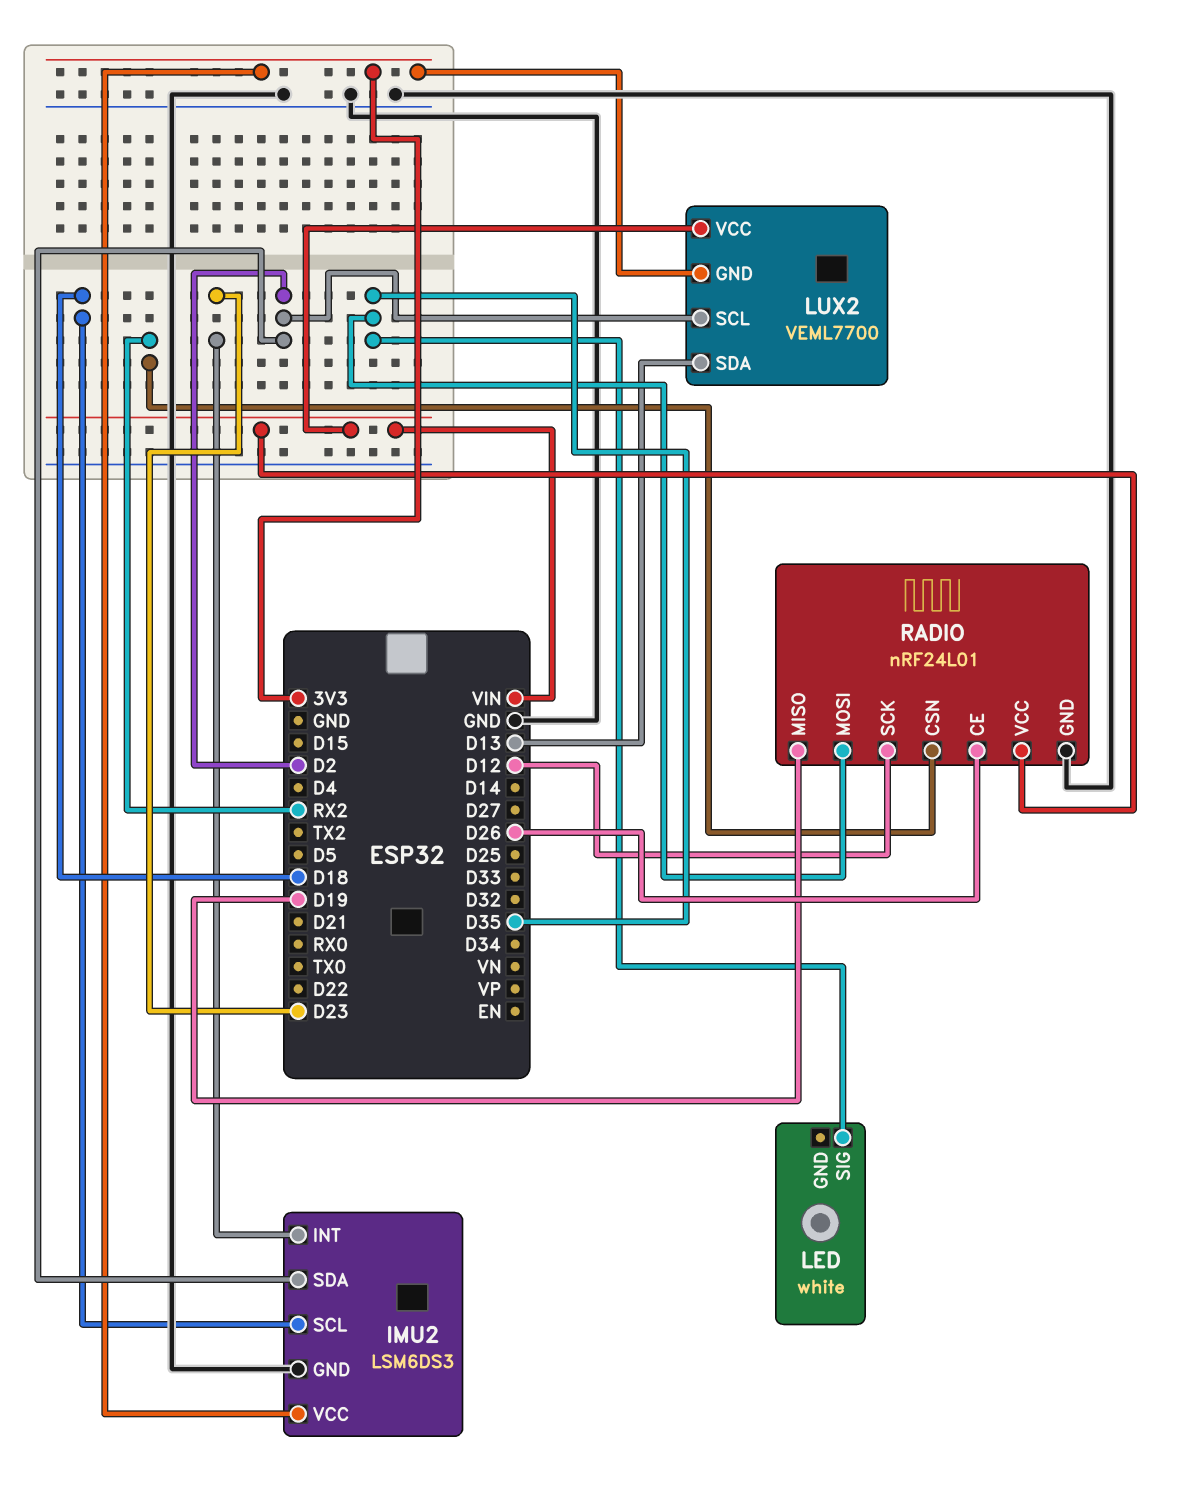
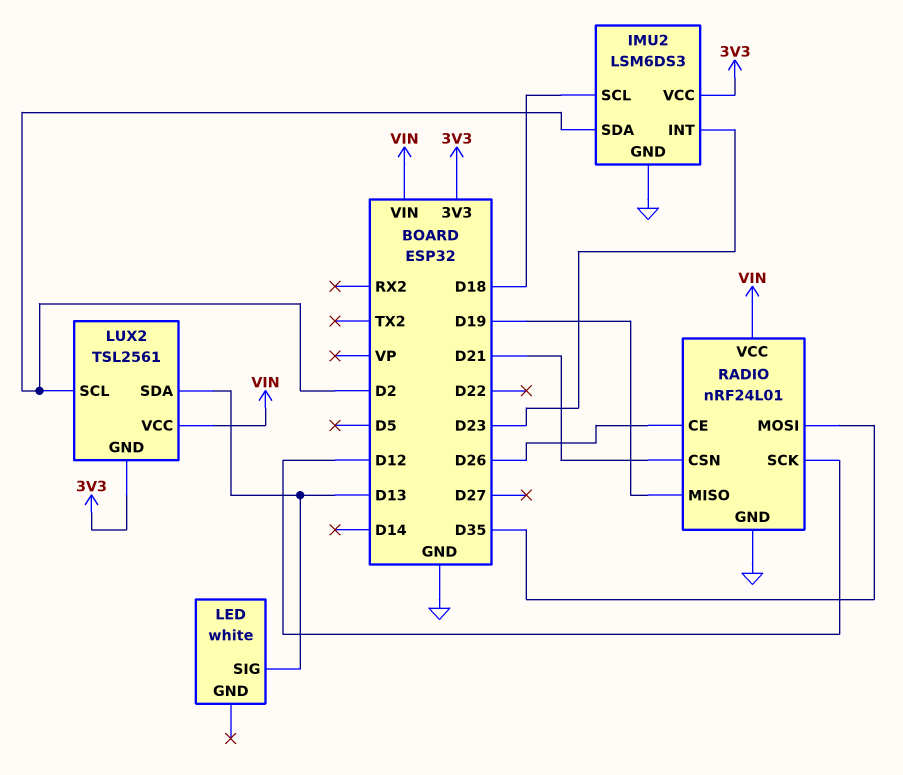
LED pin SIG: D35 -> D13
LUX2: VEML7700 -> TSL2561
RADIO pin CSN: RX2 -> D21

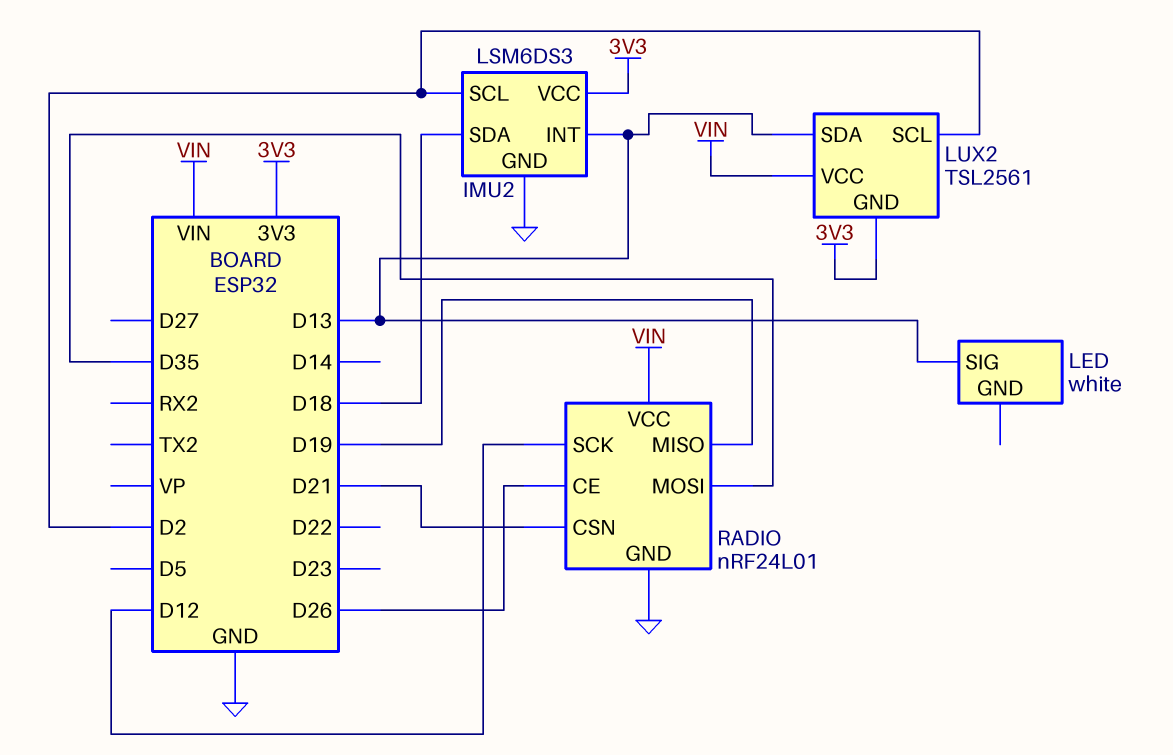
IMU2 pin INT: D23 -> D13
IMU2 pin SCL: D18 -> D2
IMU2 pin SDA: D2 -> D18

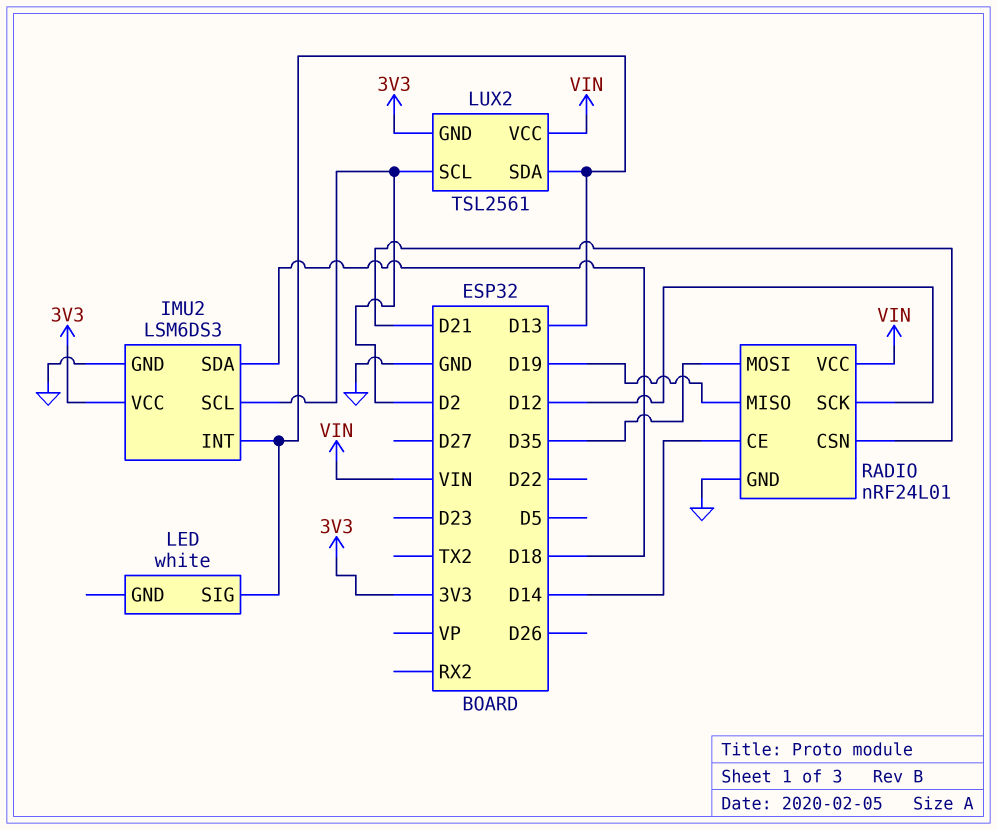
RADIO pin CE: D26 -> D14

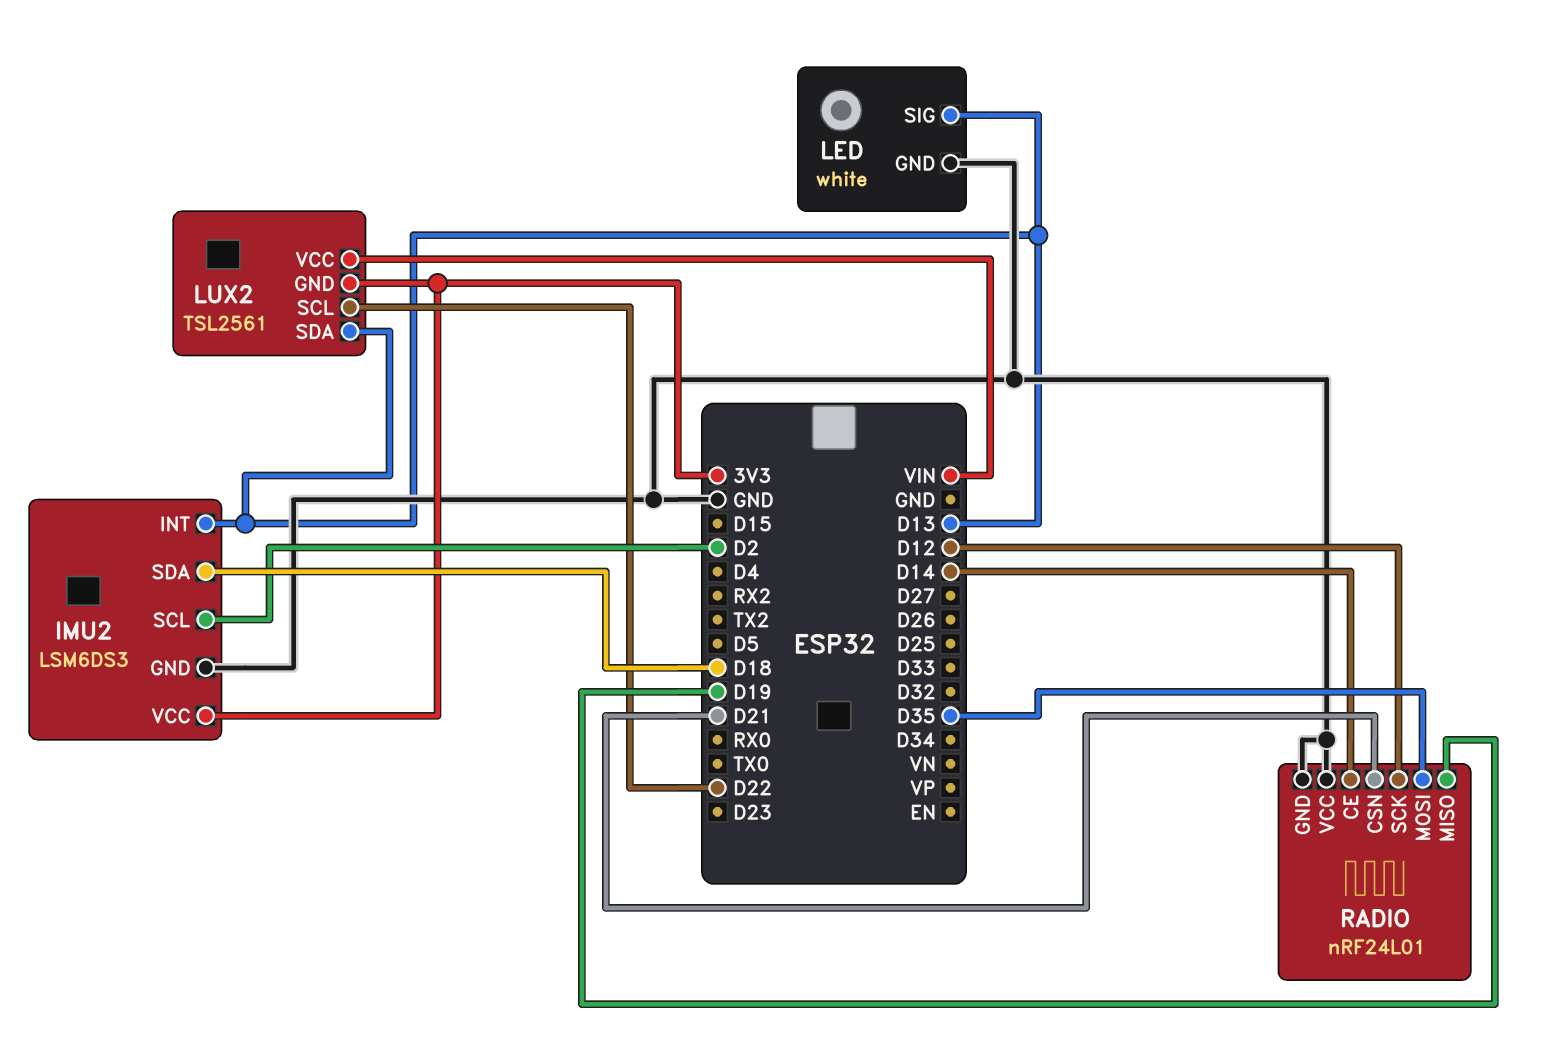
LED pin GND: none -> GND
LUX2 pin SCL: D2 -> D22
RADIO pin VCC: VIN -> GND

